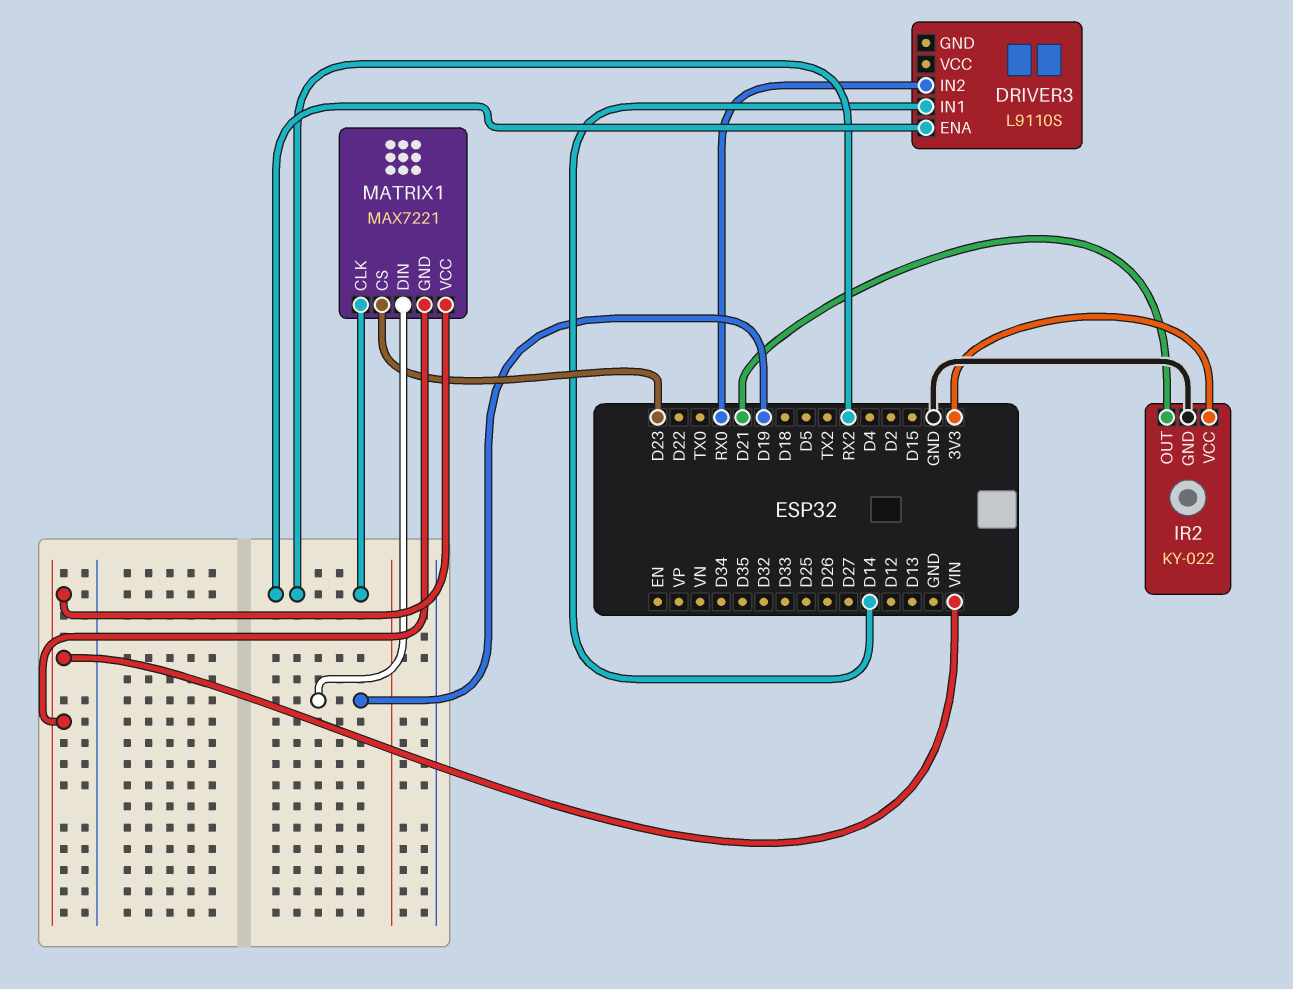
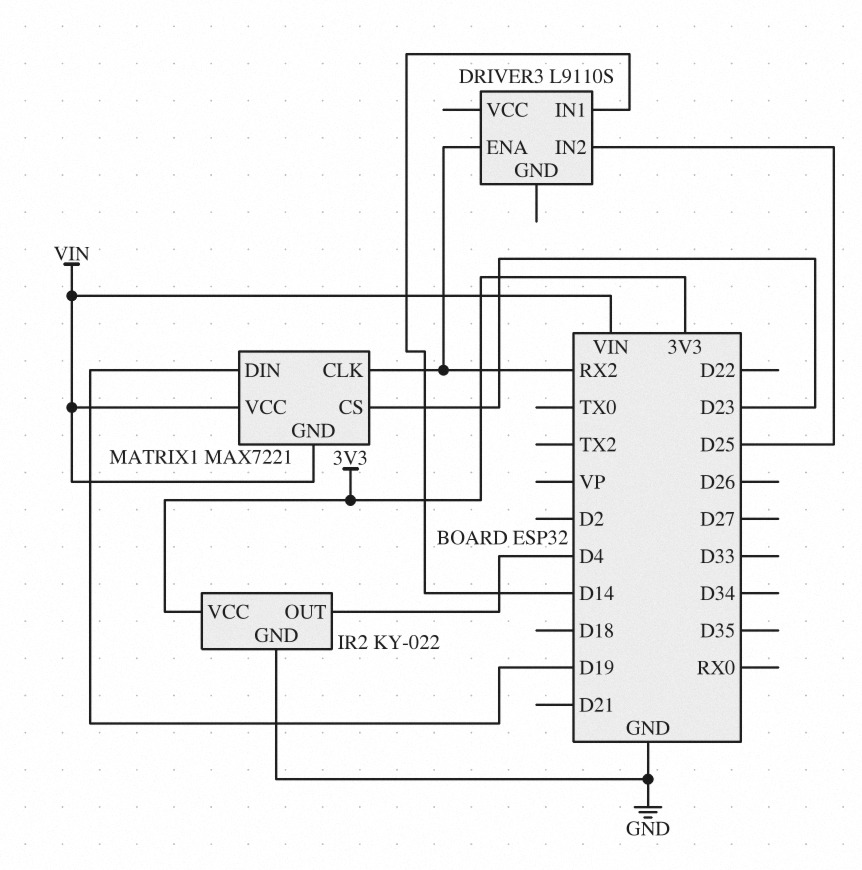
DRIVER3 pin IN2: RX0 -> D25
IR2 pin OUT: D21 -> D4

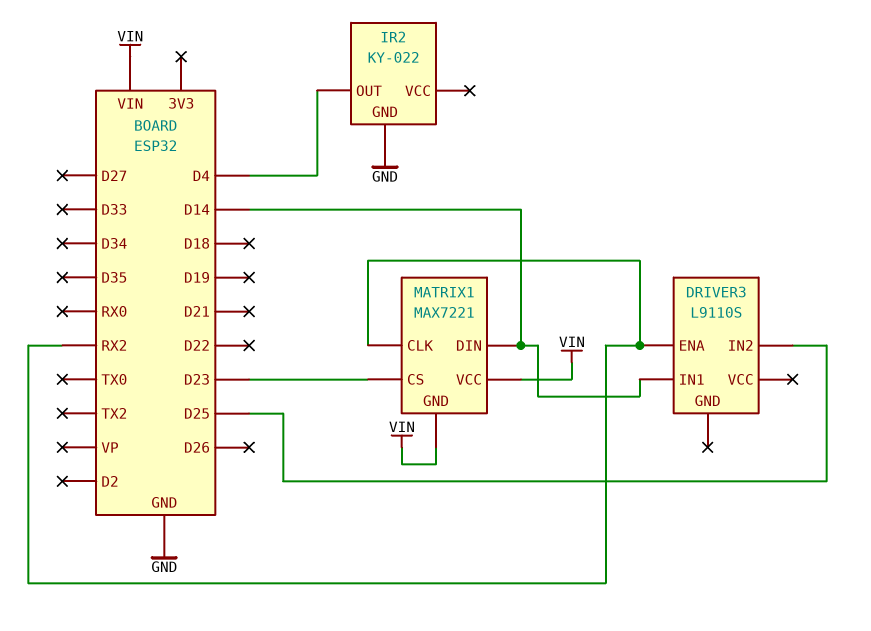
IR2 pin VCC: 3V3 -> none
MATRIX1 pin DIN: D19 -> D14

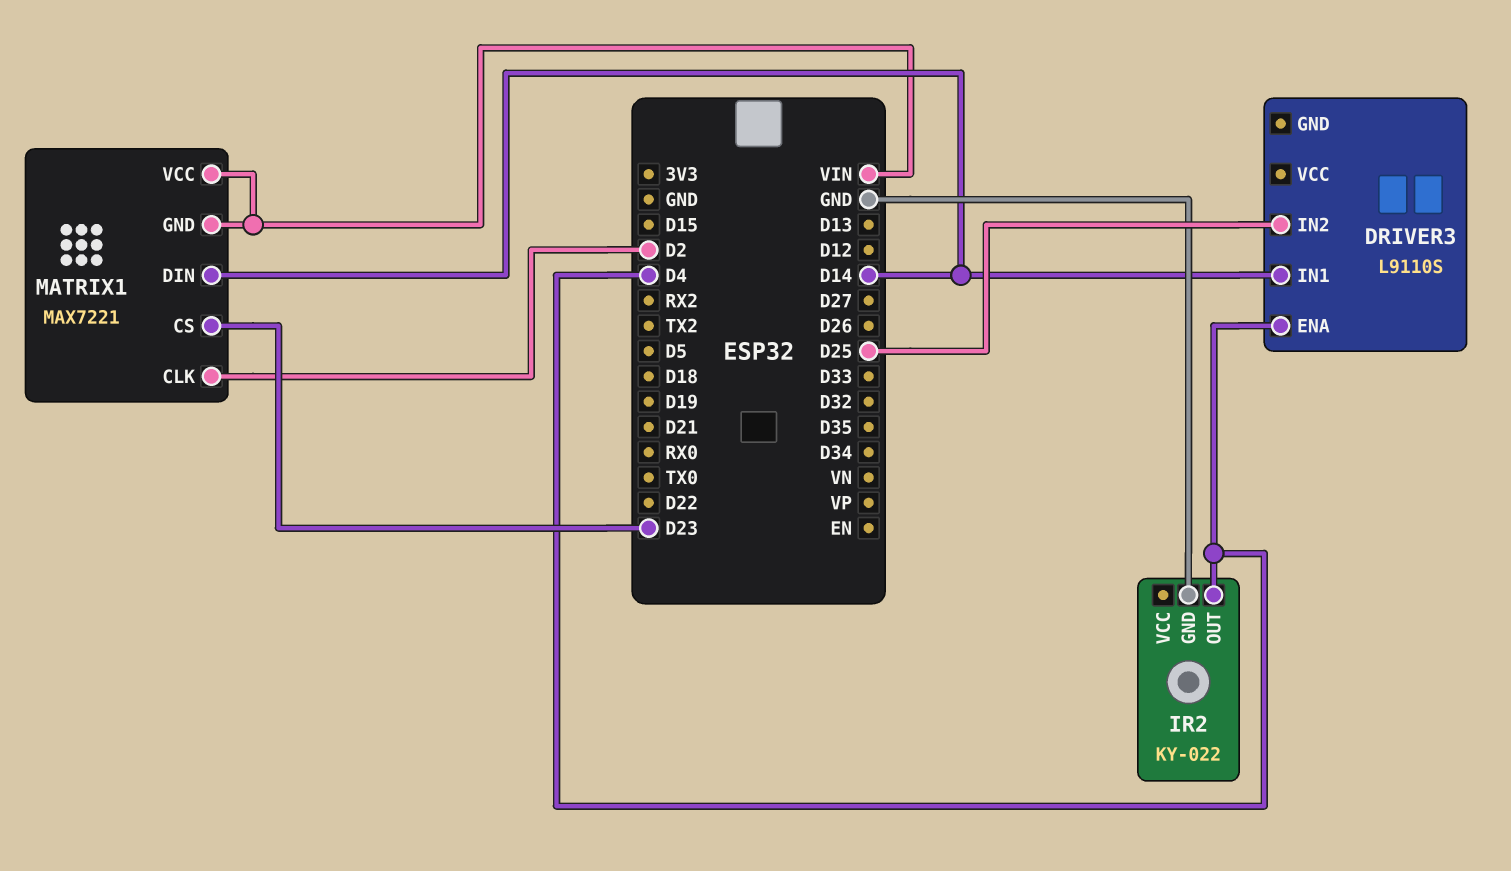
DRIVER3 pin ENA: RX2 -> D4
MATRIX1 pin CLK: RX2 -> D2

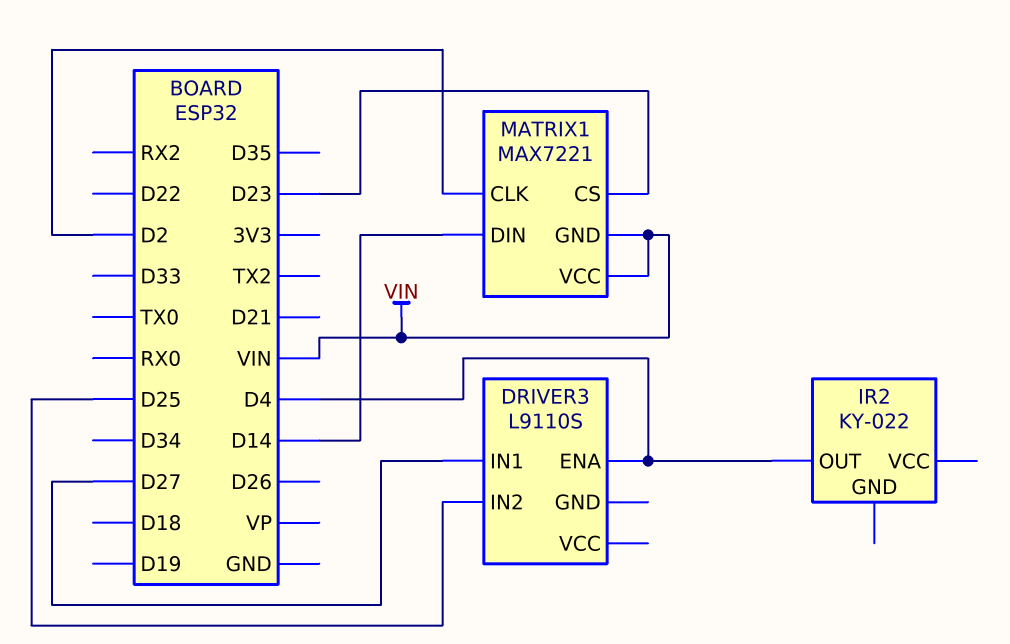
DRIVER3 pin IN1: D14 -> D27
IR2 pin GND: GND -> none

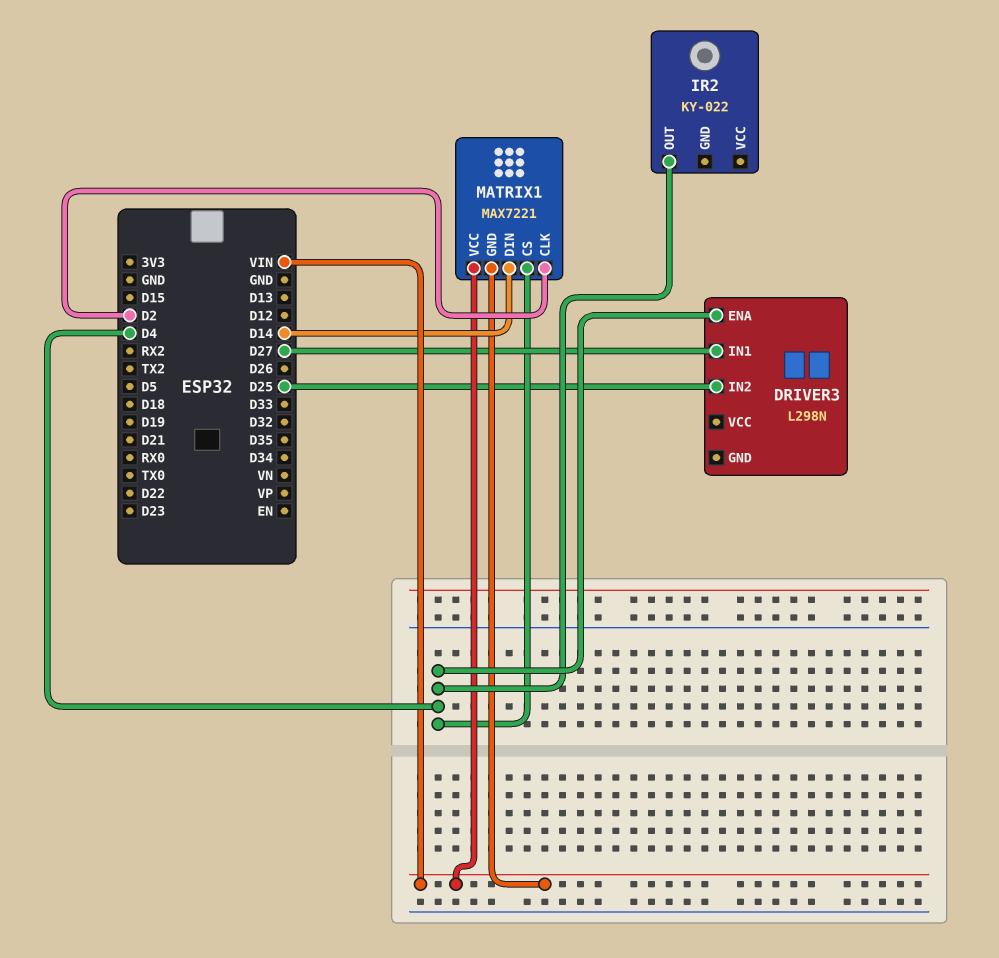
DRIVER3: L9110S -> L298N
MATRIX1 pin CS: D23 -> D4

